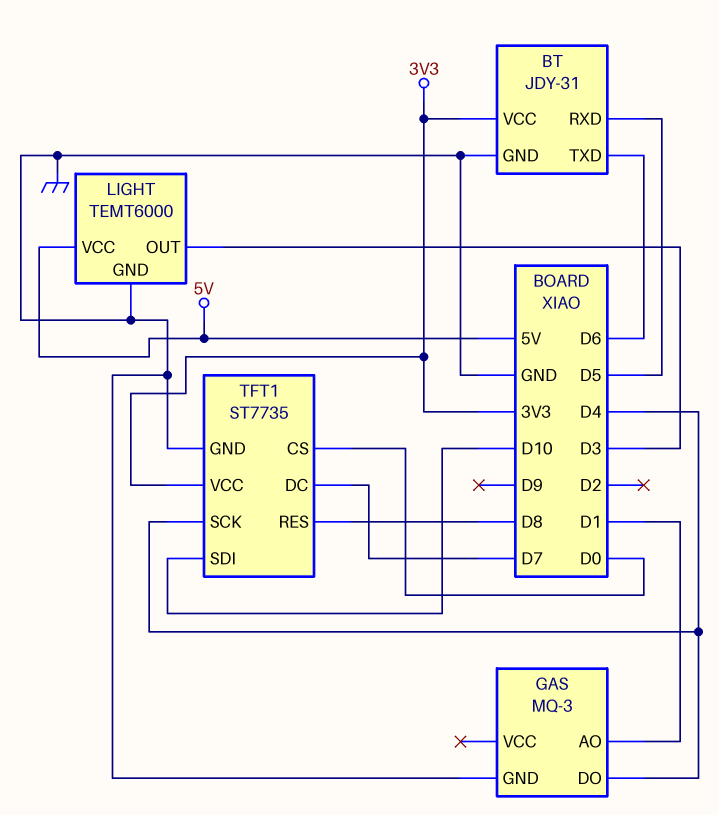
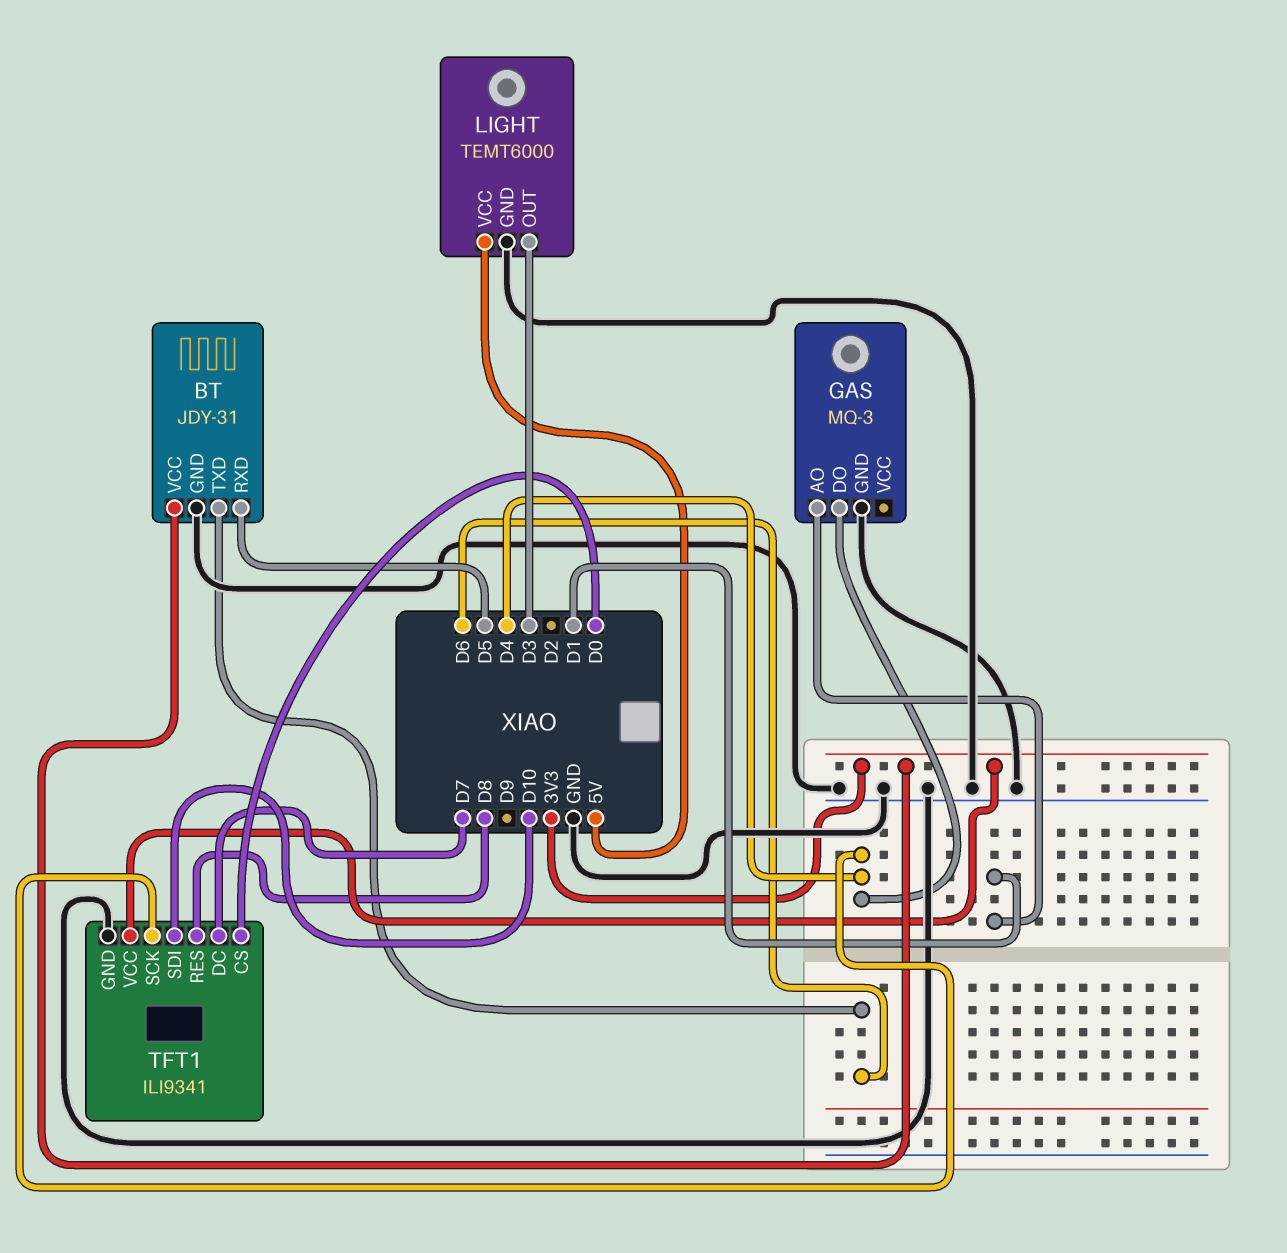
TFT1: ST7735 -> ILI9341

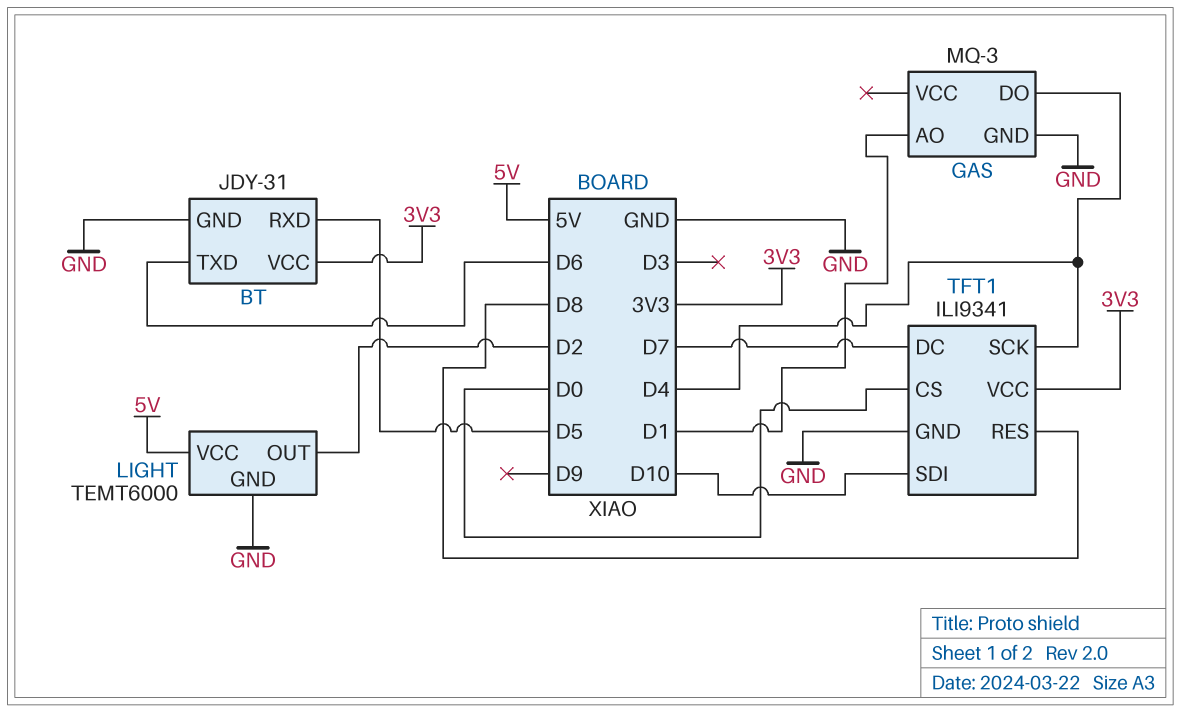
LIGHT pin OUT: D3 -> D2

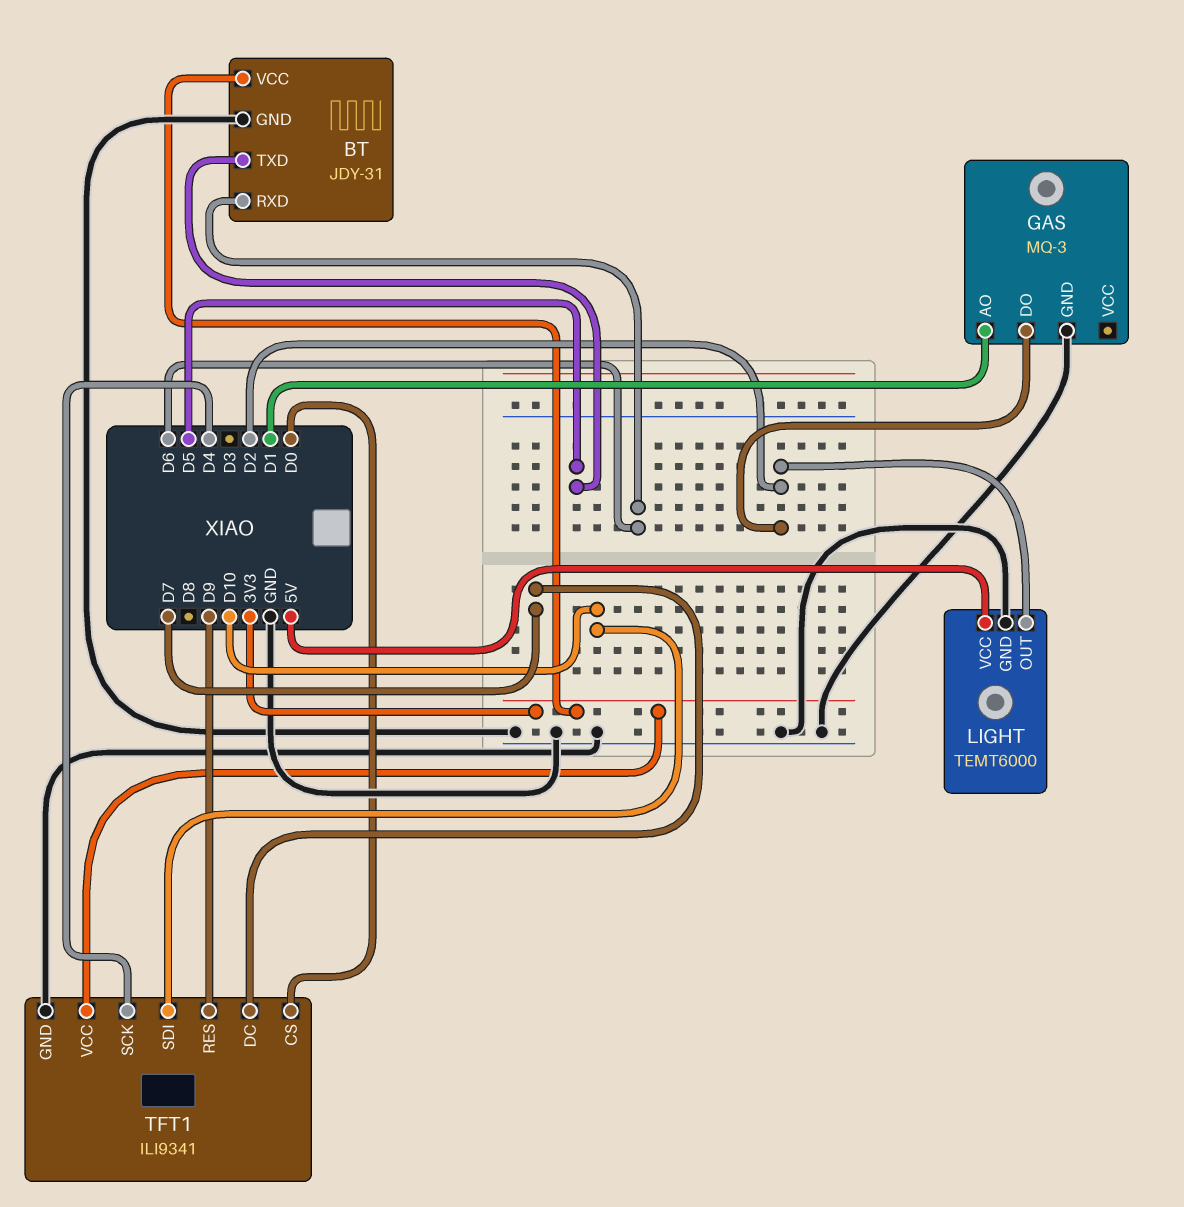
BT pin RXD: D5 -> D6
BT pin TXD: D6 -> D5
GAS pin DO: D4 -> D2
TFT1 pin RES: D8 -> D9

